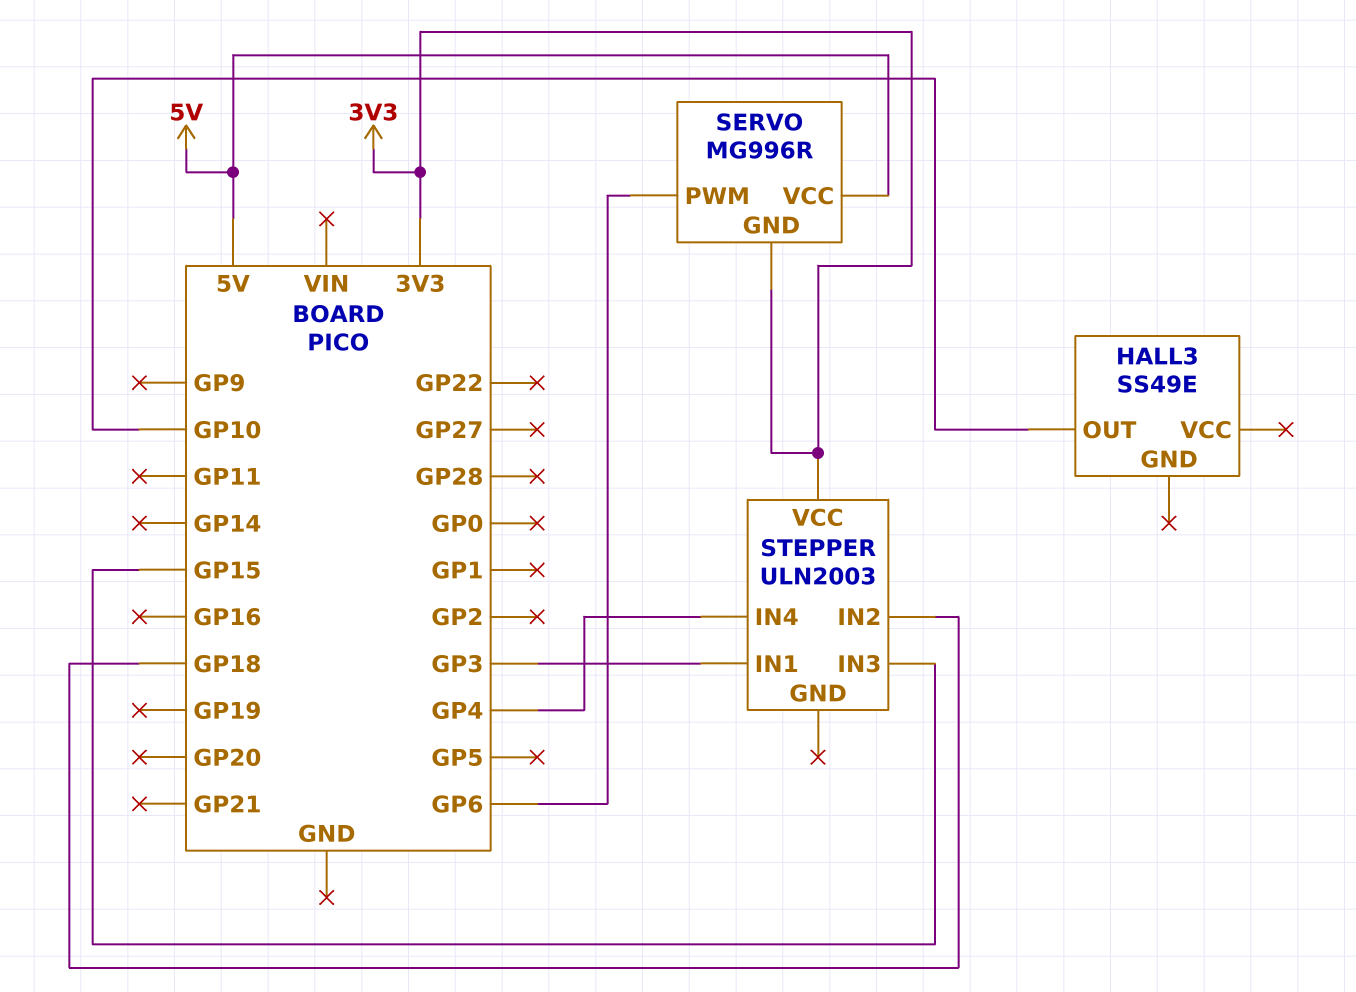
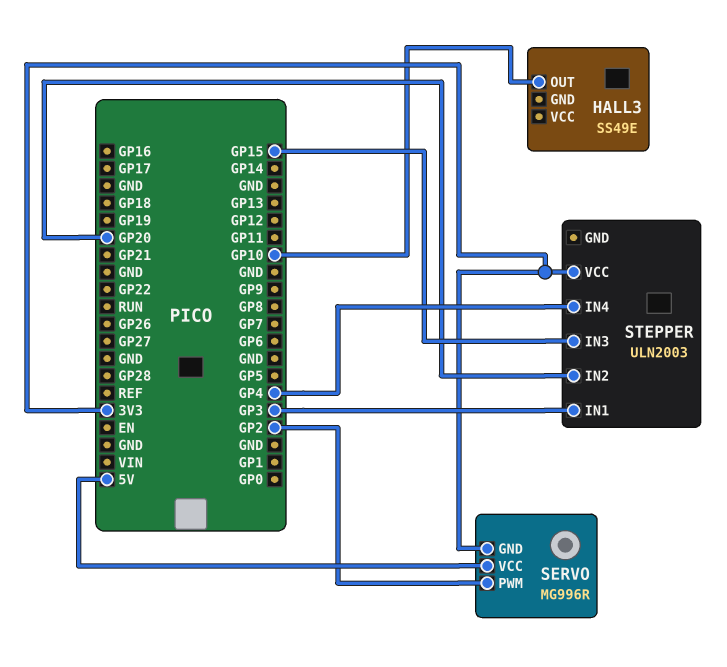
SERVO pin PWM: GP6 -> GP2
STEPPER pin IN2: GP18 -> GP20

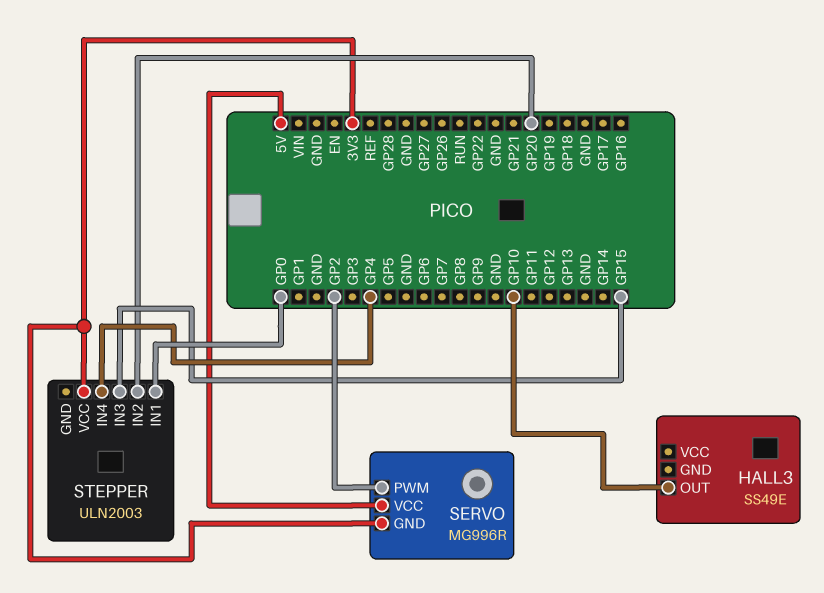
STEPPER pin IN1: GP3 -> GP0

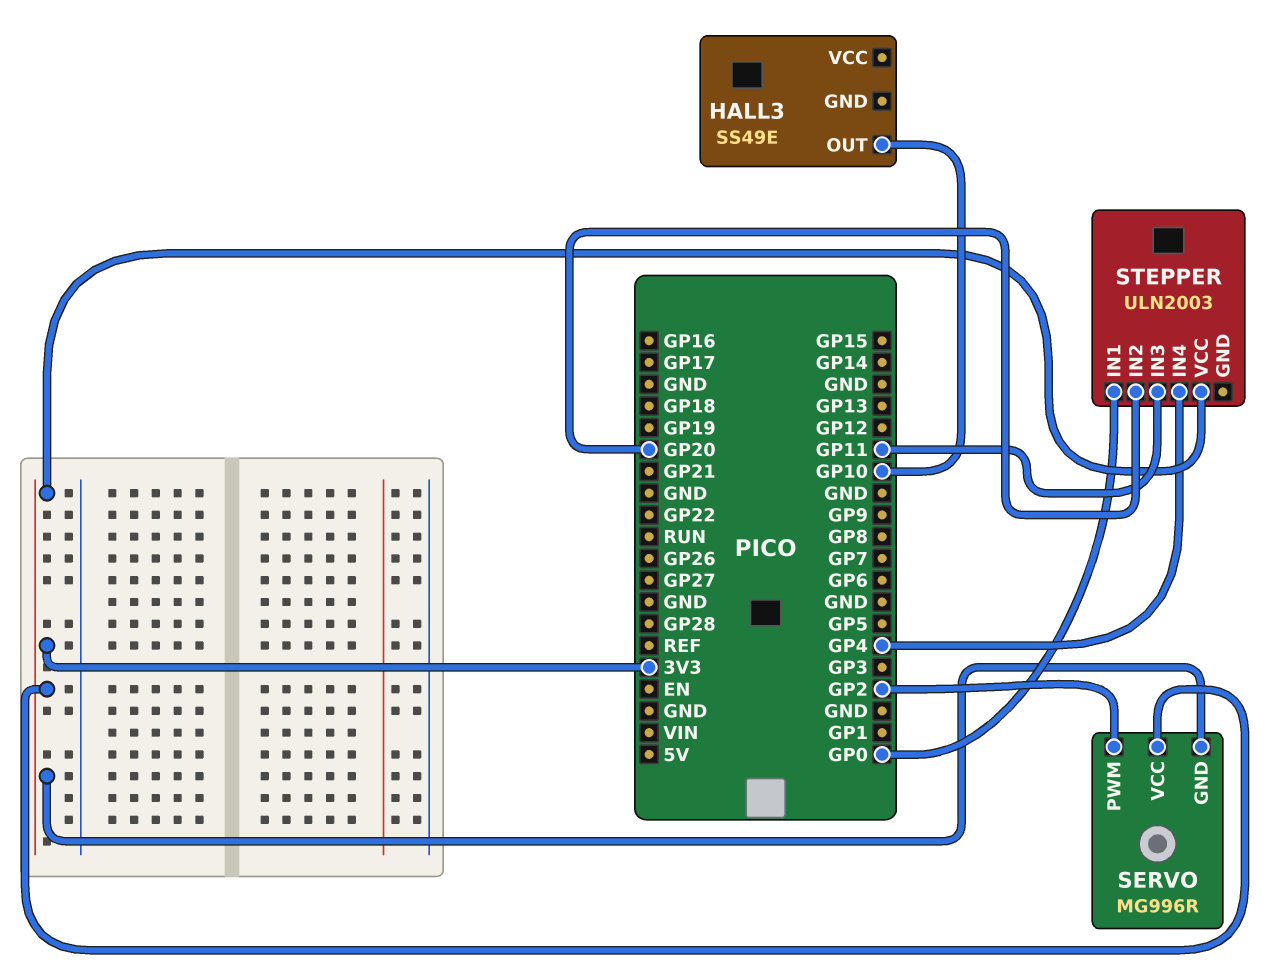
SERVO pin VCC: 5V -> 3V3
STEPPER pin IN3: GP15 -> GP11

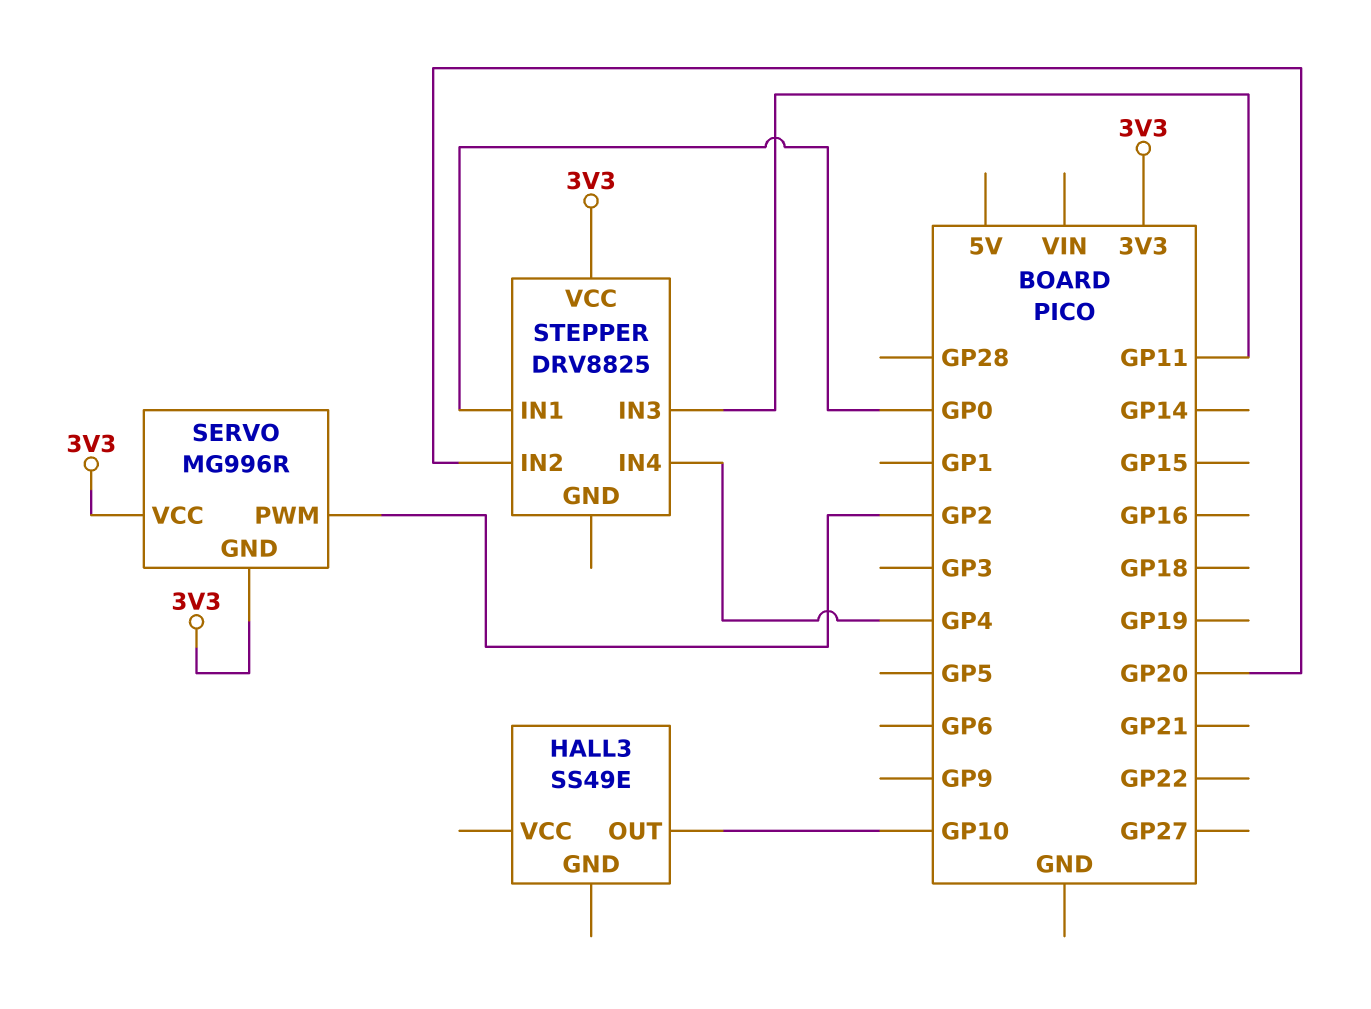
STEPPER: ULN2003 -> DRV8825

